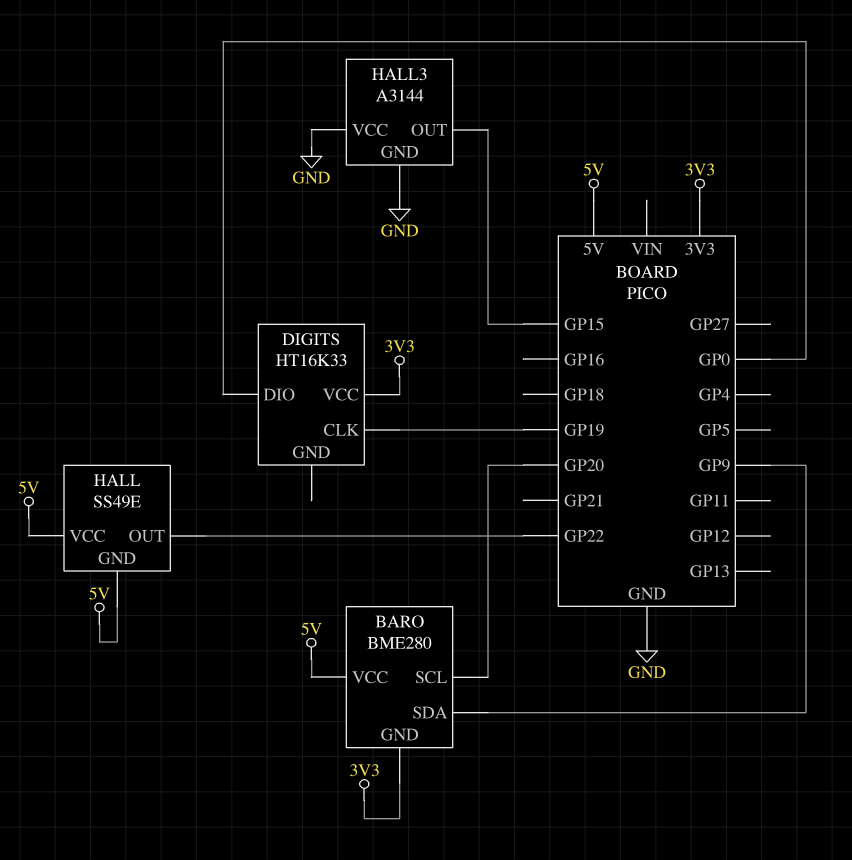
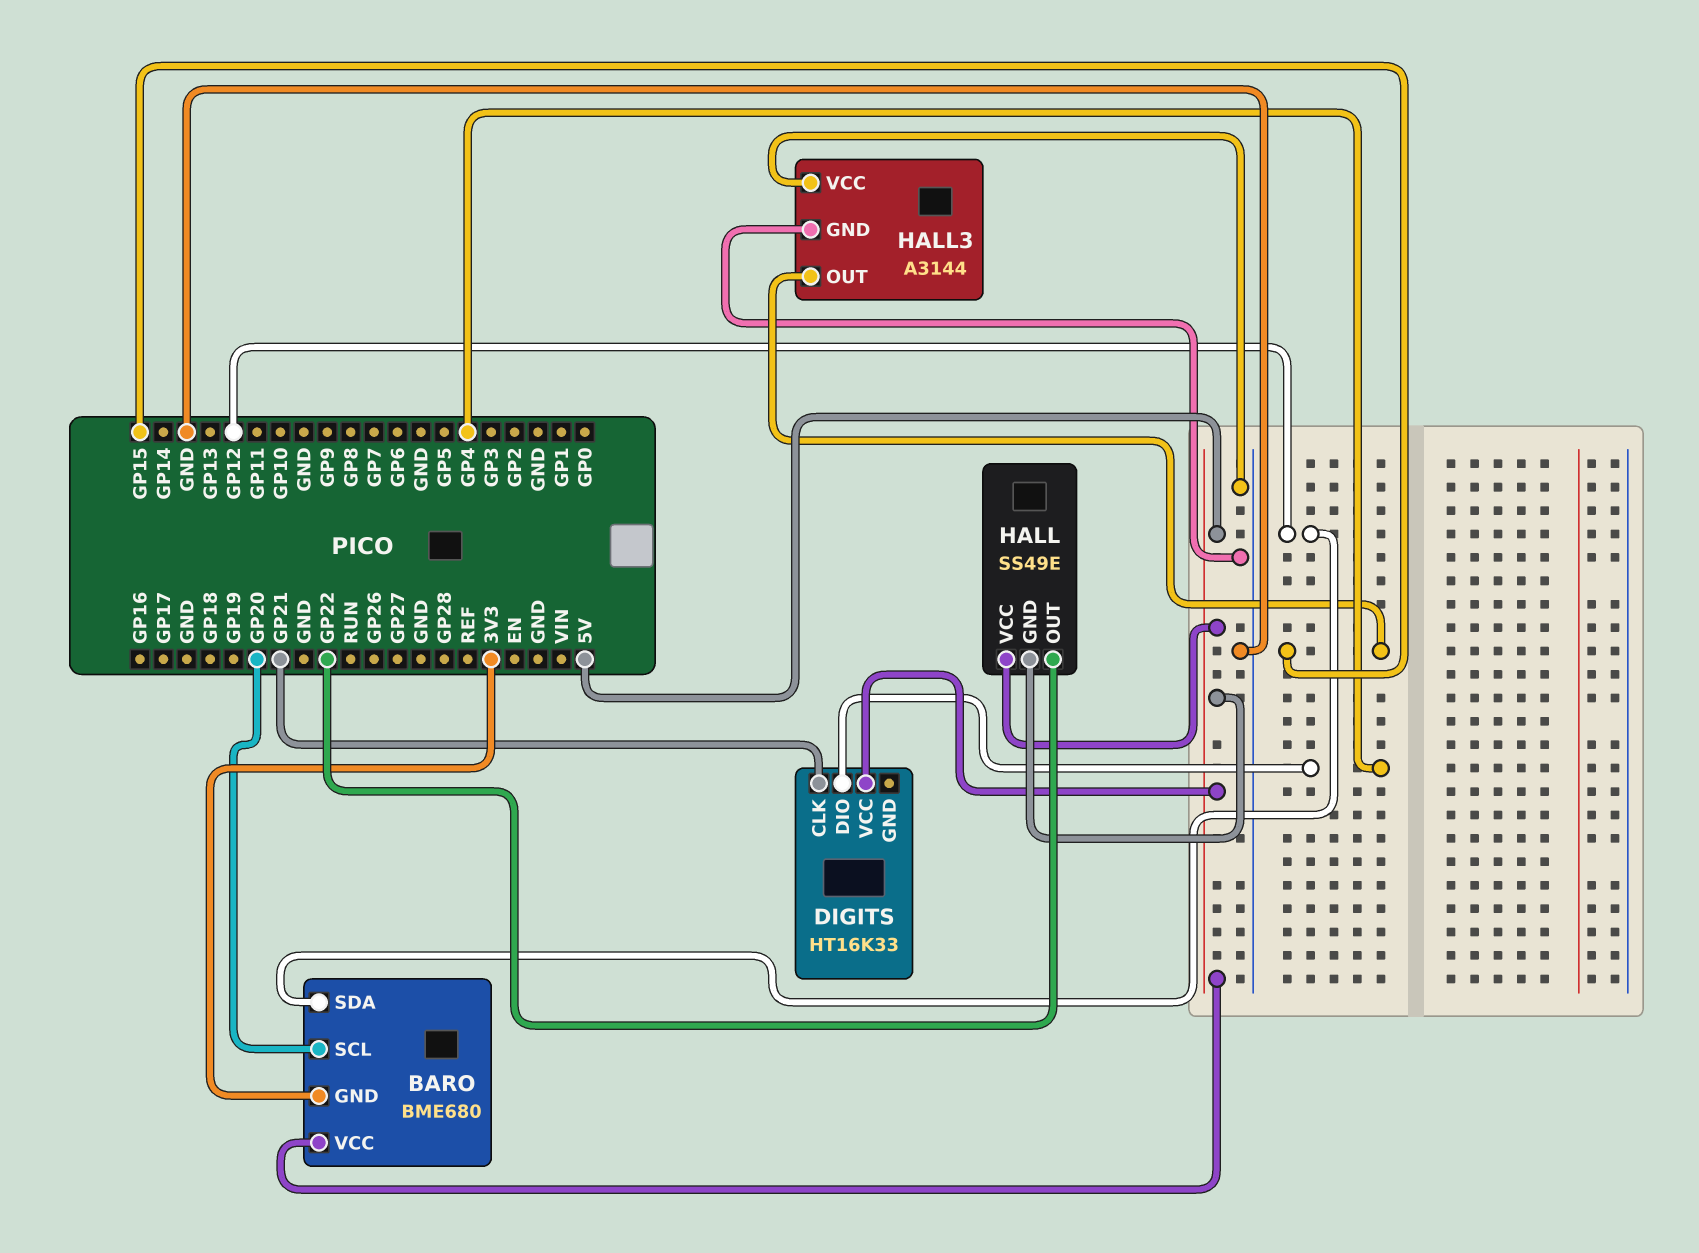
BARO: BME280 -> BME680
BARO pin SDA: GP9 -> GP12
DIGITS pin CLK: GP19 -> GP21
DIGITS pin DIO: GP0 -> GP4
DIGITS pin VCC: 3V3 -> 5V

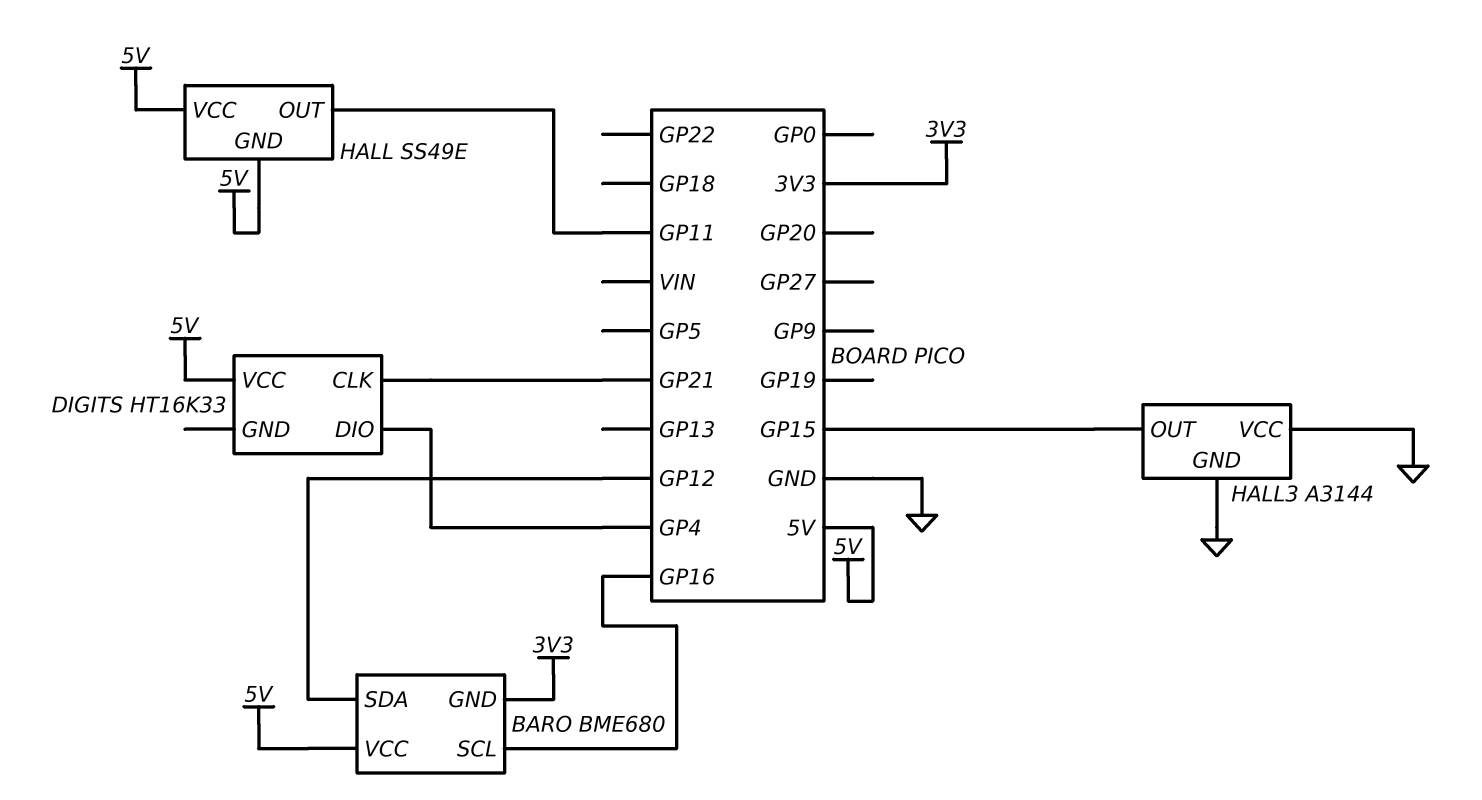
BARO pin SCL: GP20 -> GP16
HALL pin OUT: GP22 -> GP11

